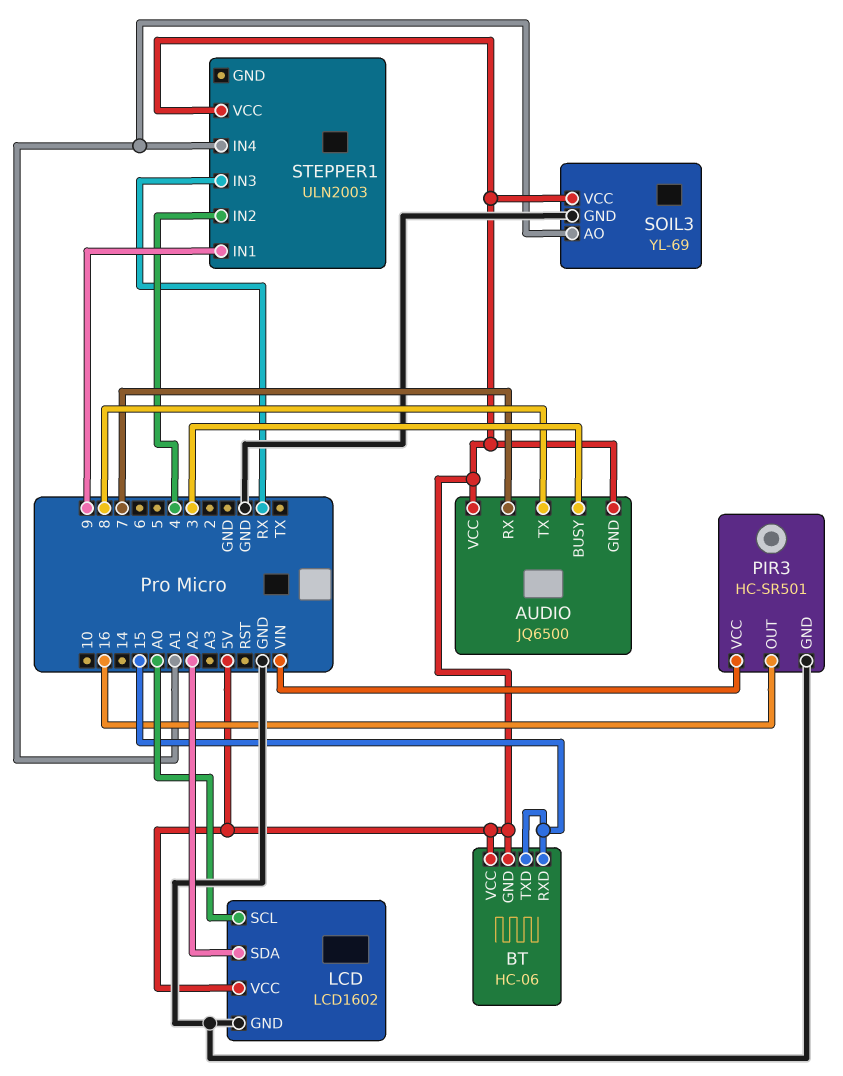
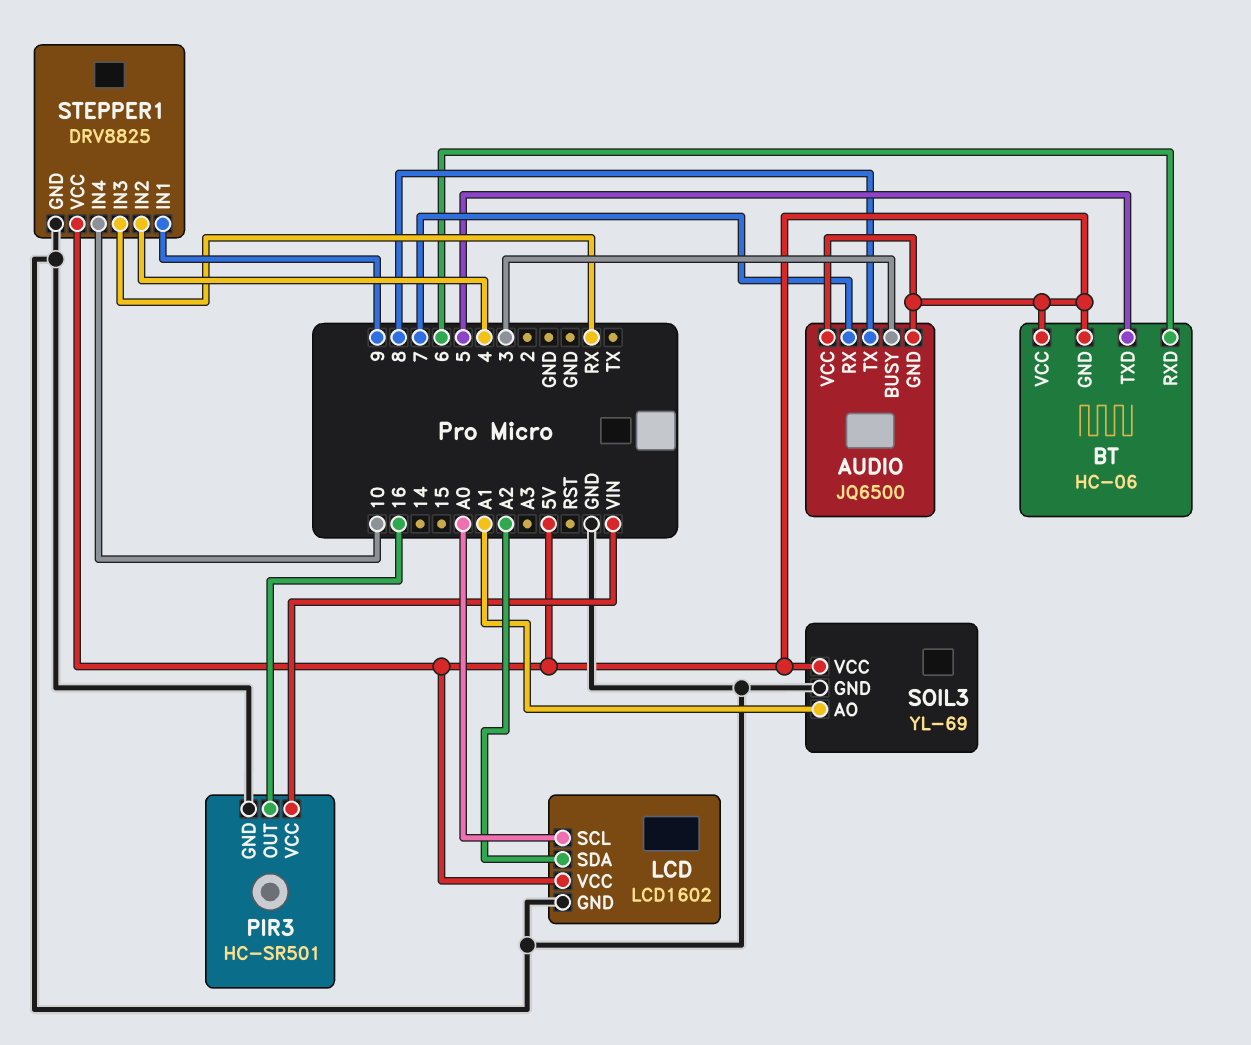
BT pin RXD: 15 -> 6
BT pin TXD: 15 -> 5
STEPPER1: ULN2003 -> DRV8825
STEPPER1 pin GND: none -> GND
STEPPER1 pin IN4: A1 -> 10

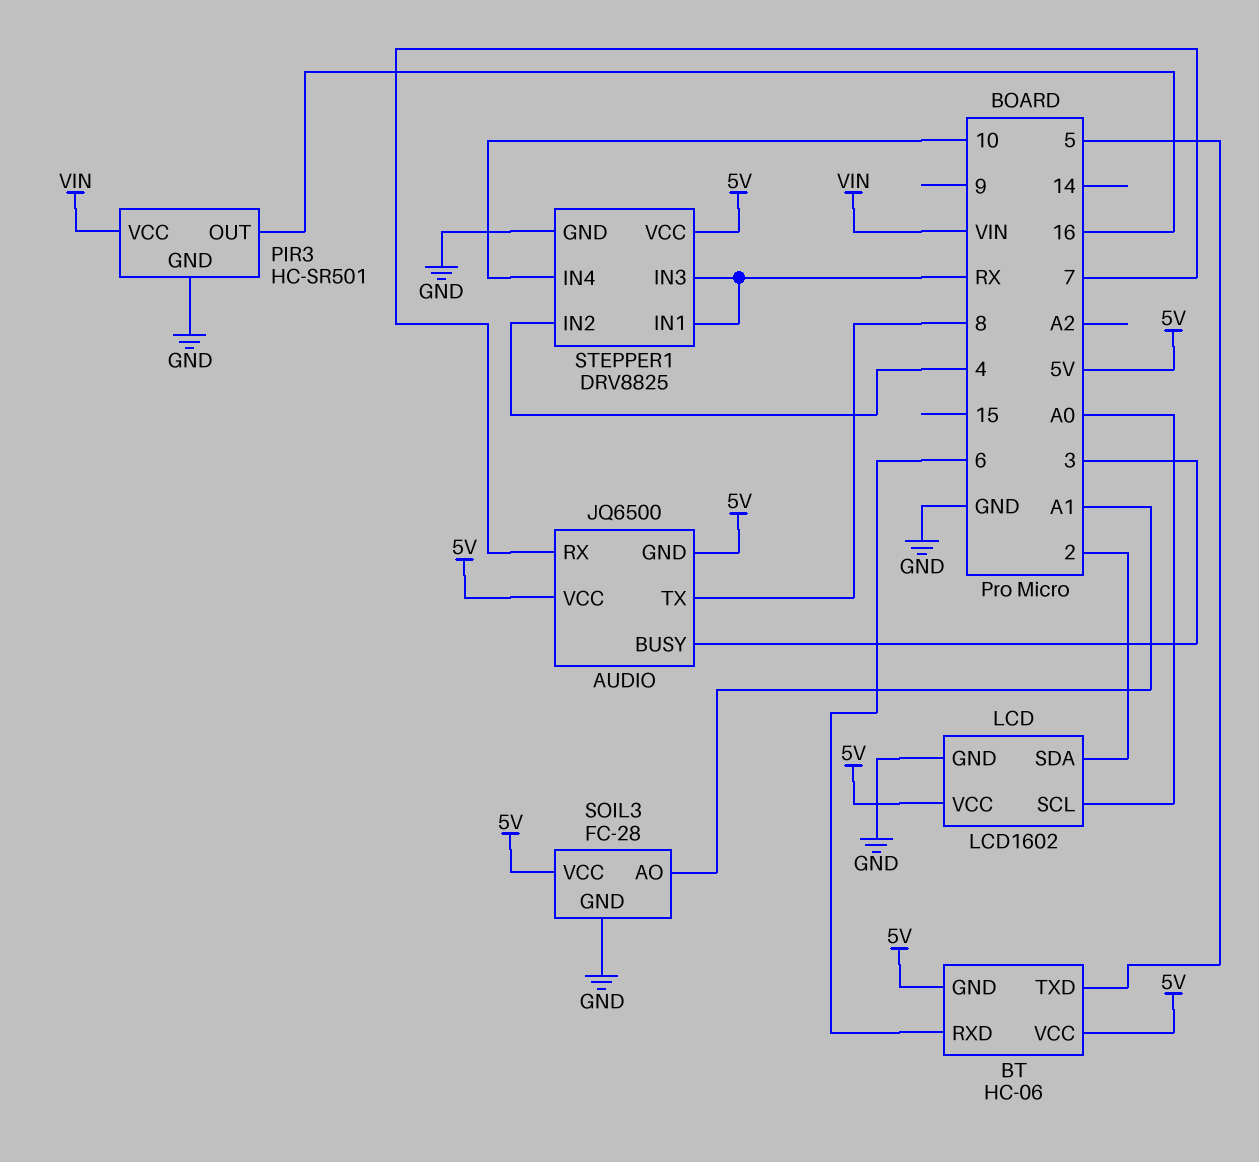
LCD pin SDA: A2 -> 2
SOIL3: YL-69 -> FC-28
STEPPER1 pin IN1: 9 -> RX

